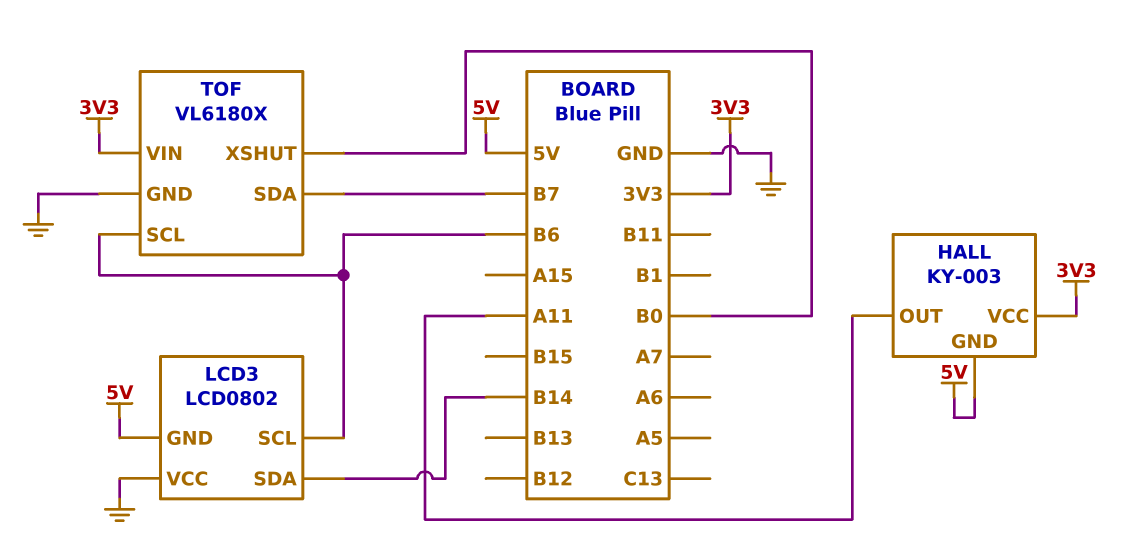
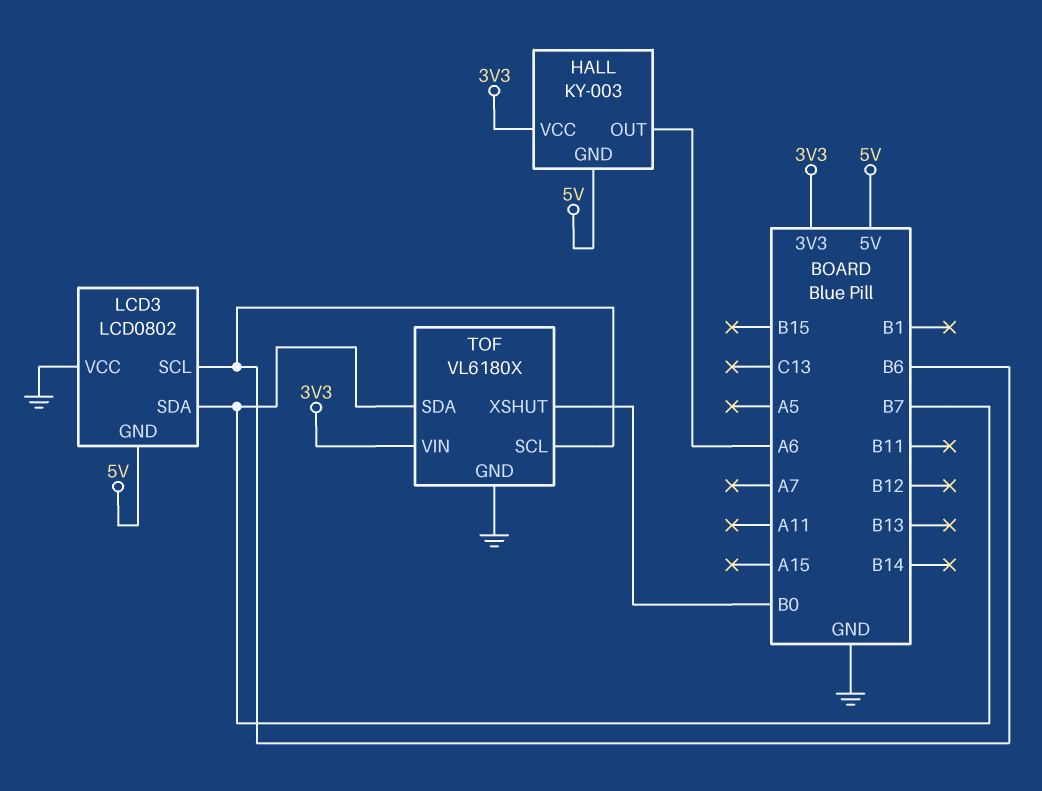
HALL pin OUT: A11 -> A6
LCD3 pin SDA: B14 -> B7

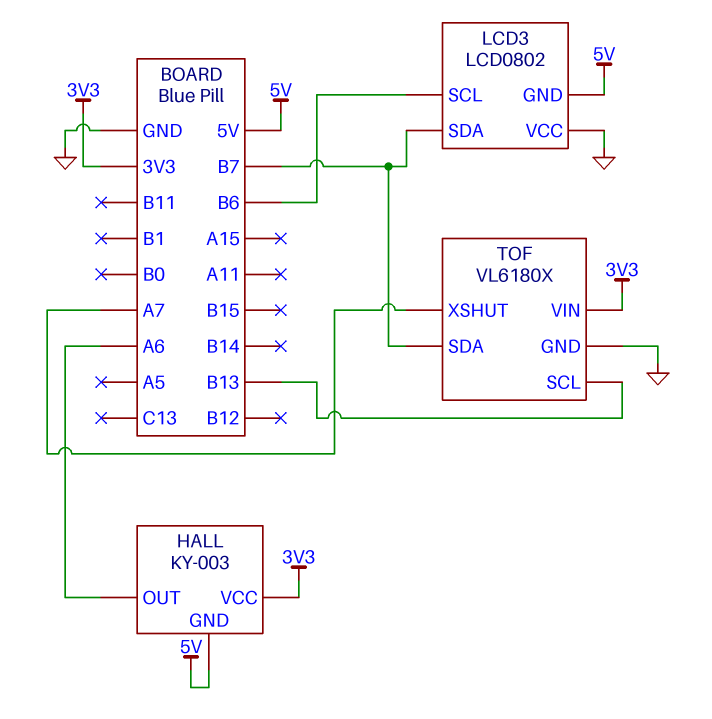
TOF pin SCL: B6 -> B13
TOF pin XSHUT: B0 -> A7

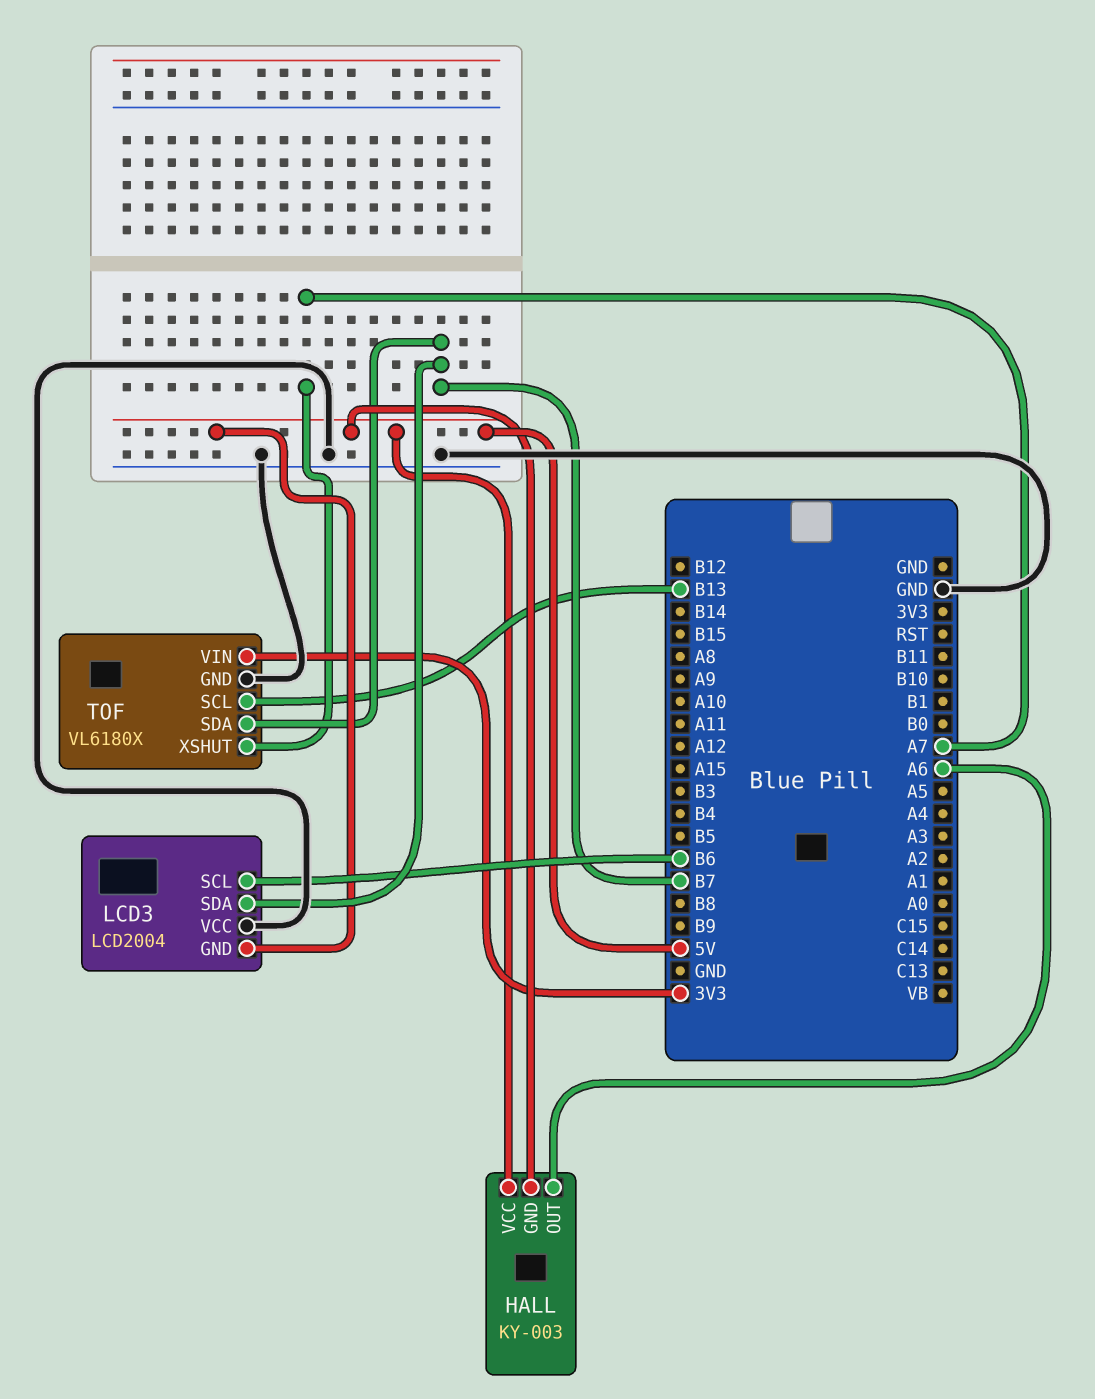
HALL pin VCC: 3V3 -> 5V
LCD3: LCD0802 -> LCD2004

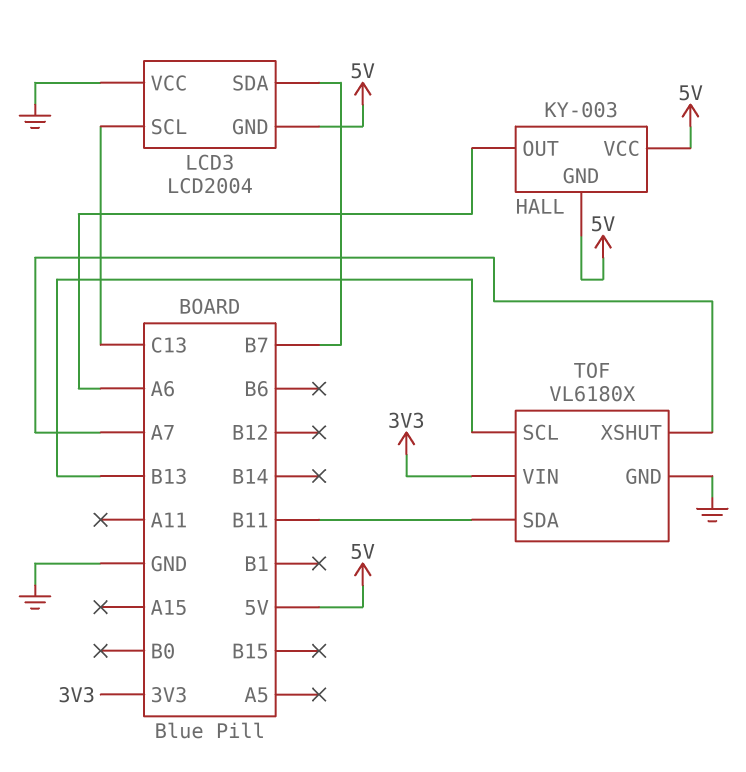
LCD3 pin SCL: B6 -> C13
TOF pin SDA: B7 -> B11

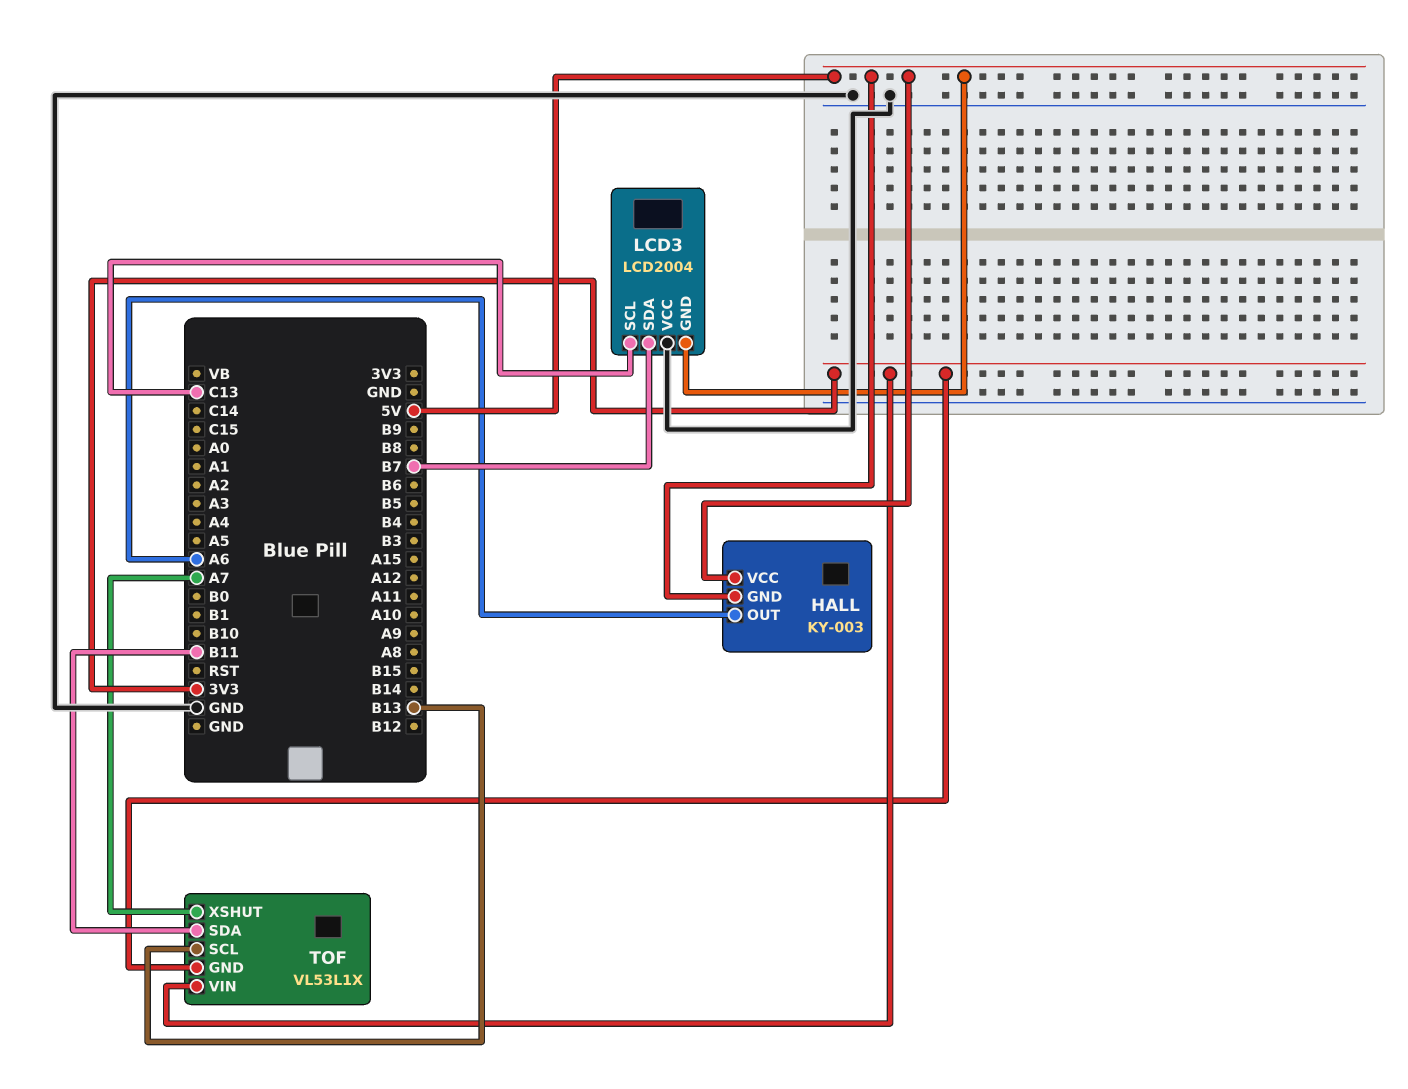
TOF: VL6180X -> VL53L1X
TOF pin GND: GND -> 3V3

